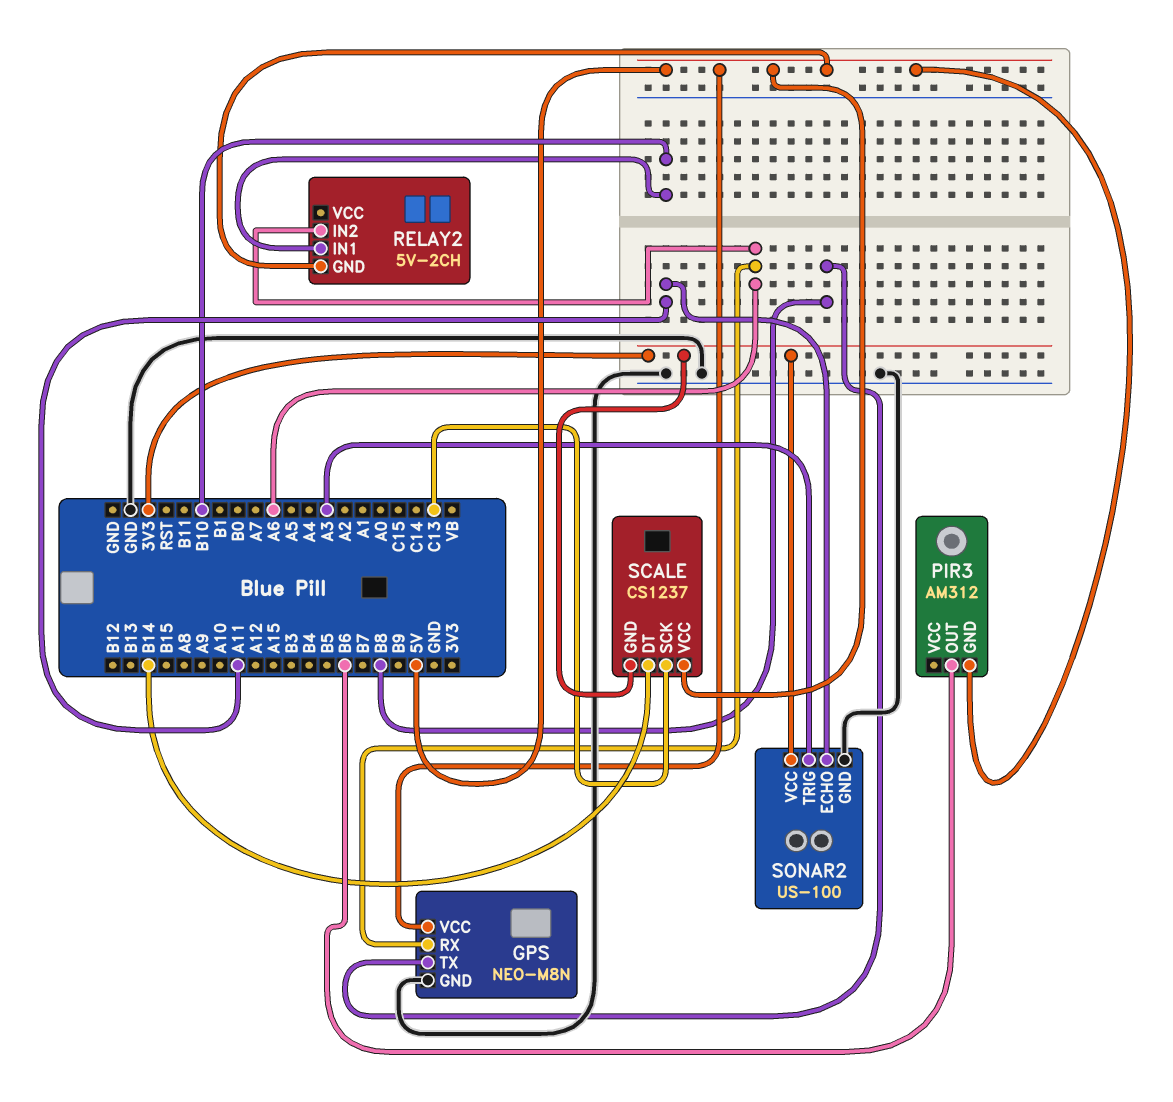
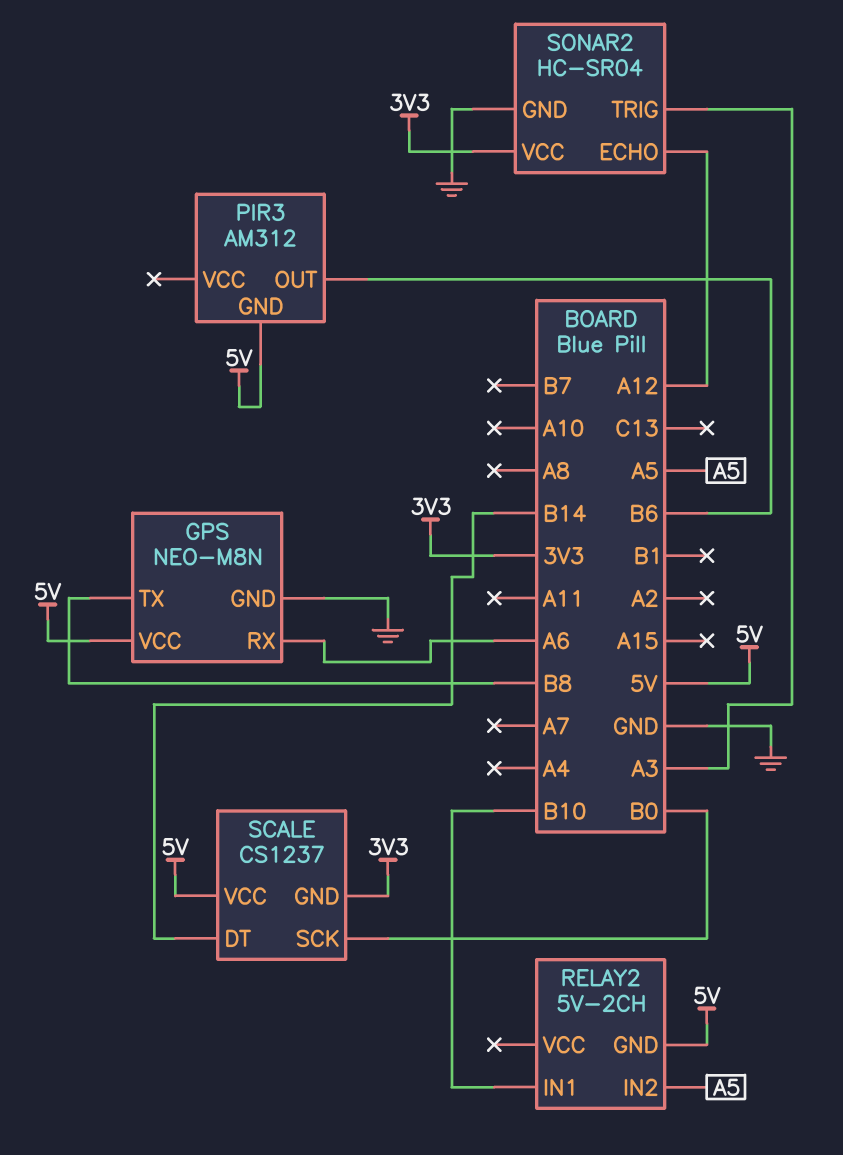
RELAY2 pin IN2: A6 -> A5
SCALE pin SCK: C13 -> B0
SONAR2: US-100 -> HC-SR04
SONAR2 pin ECHO: A11 -> A12

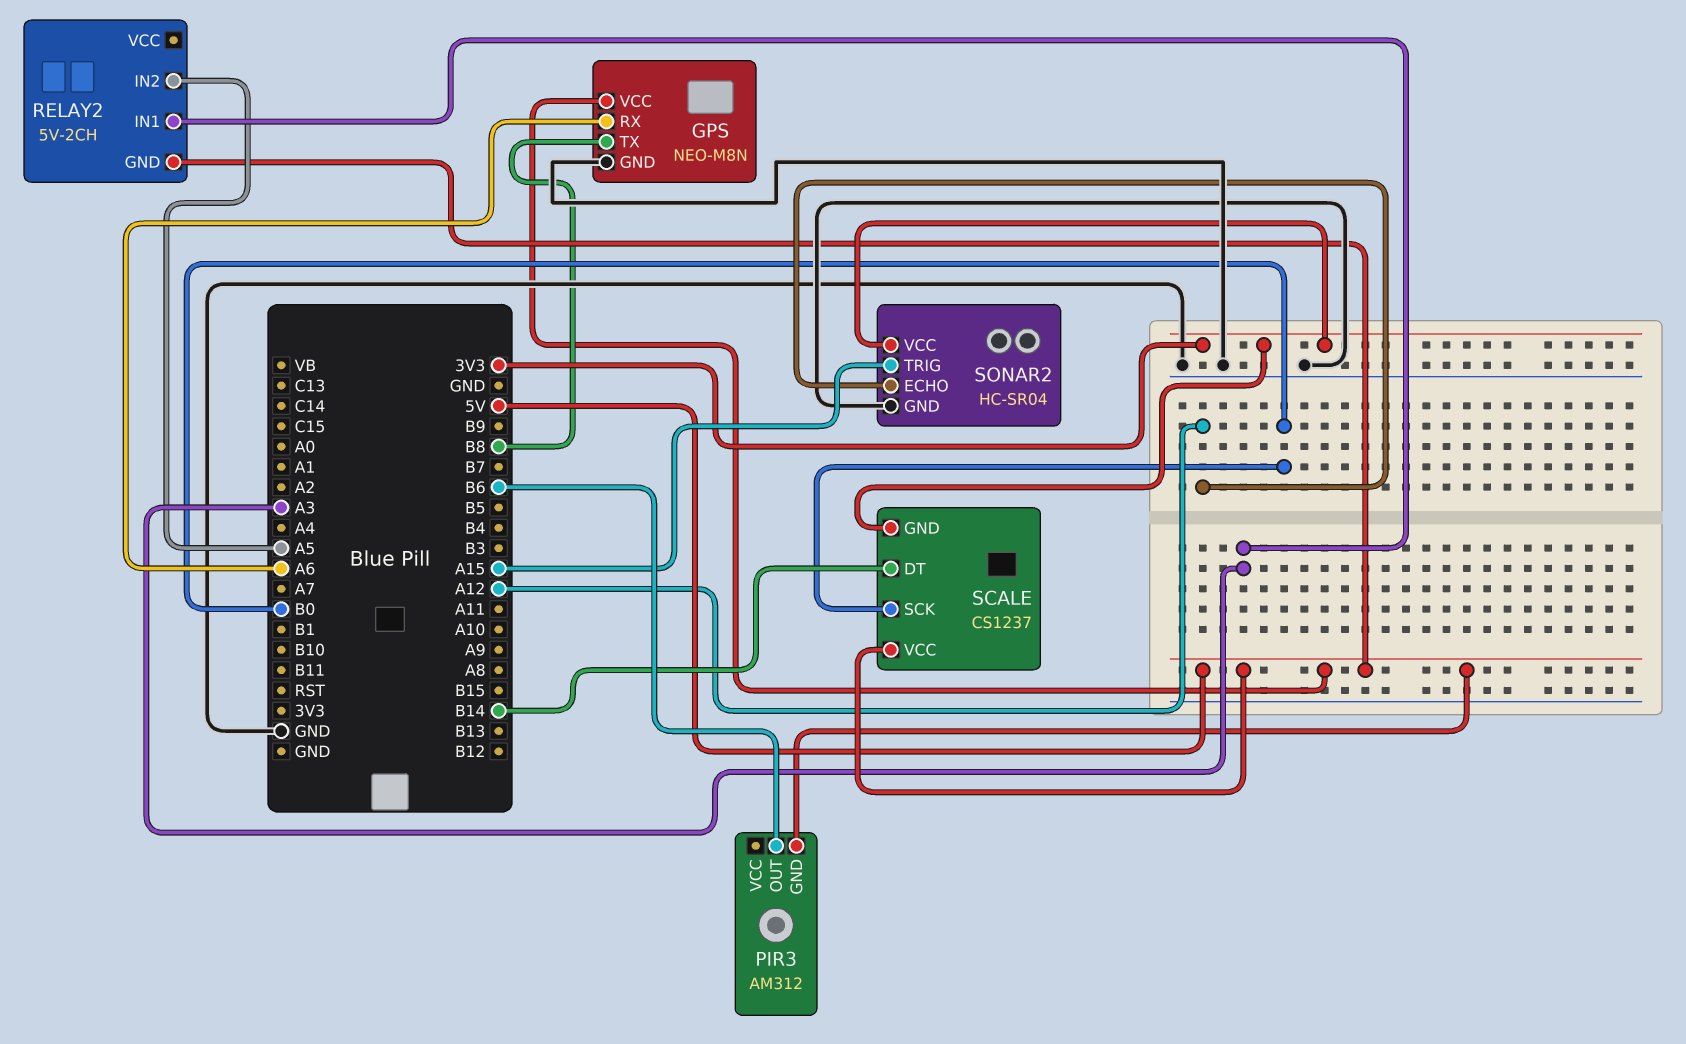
RELAY2 pin IN1: B10 -> A3
SONAR2 pin TRIG: A3 -> A15

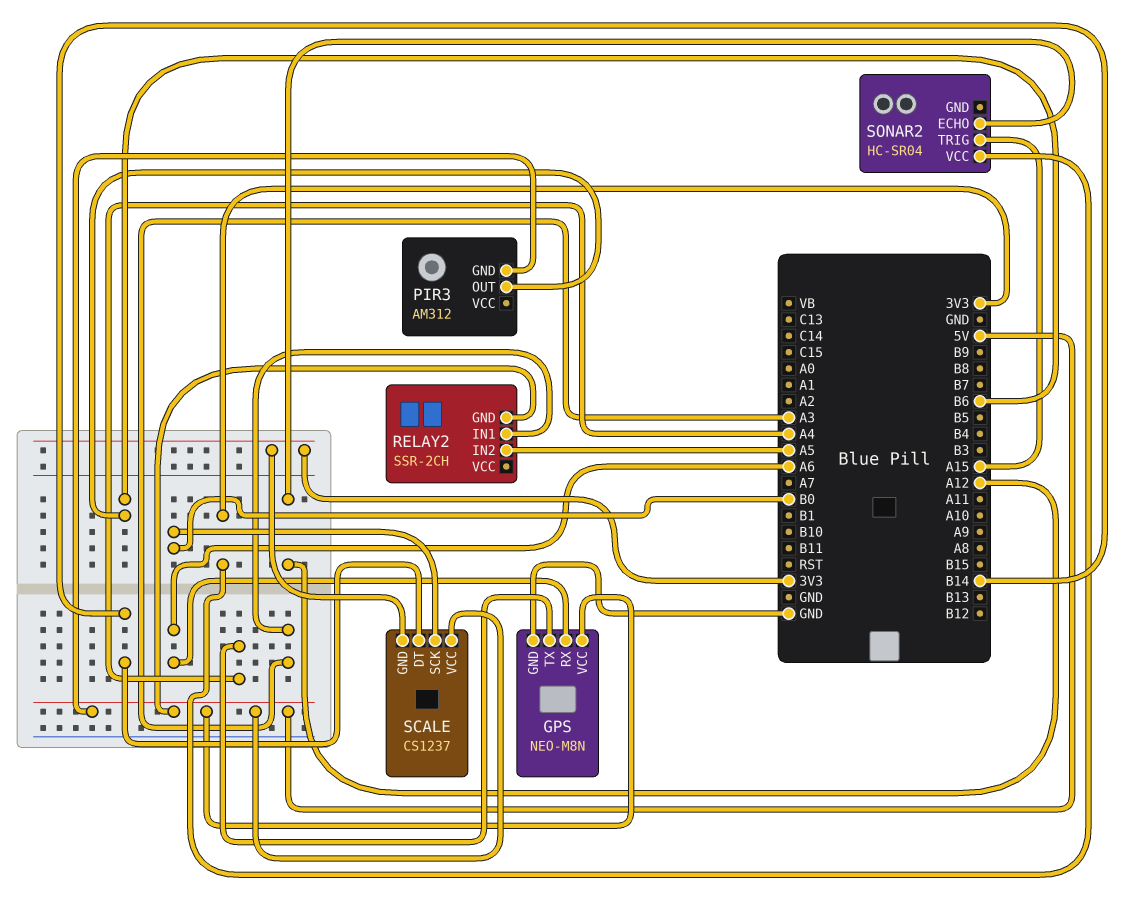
GPS pin TX: B8 -> A4
RELAY2: 5V-2CH -> SSR-2CH
SONAR2 pin GND: GND -> none

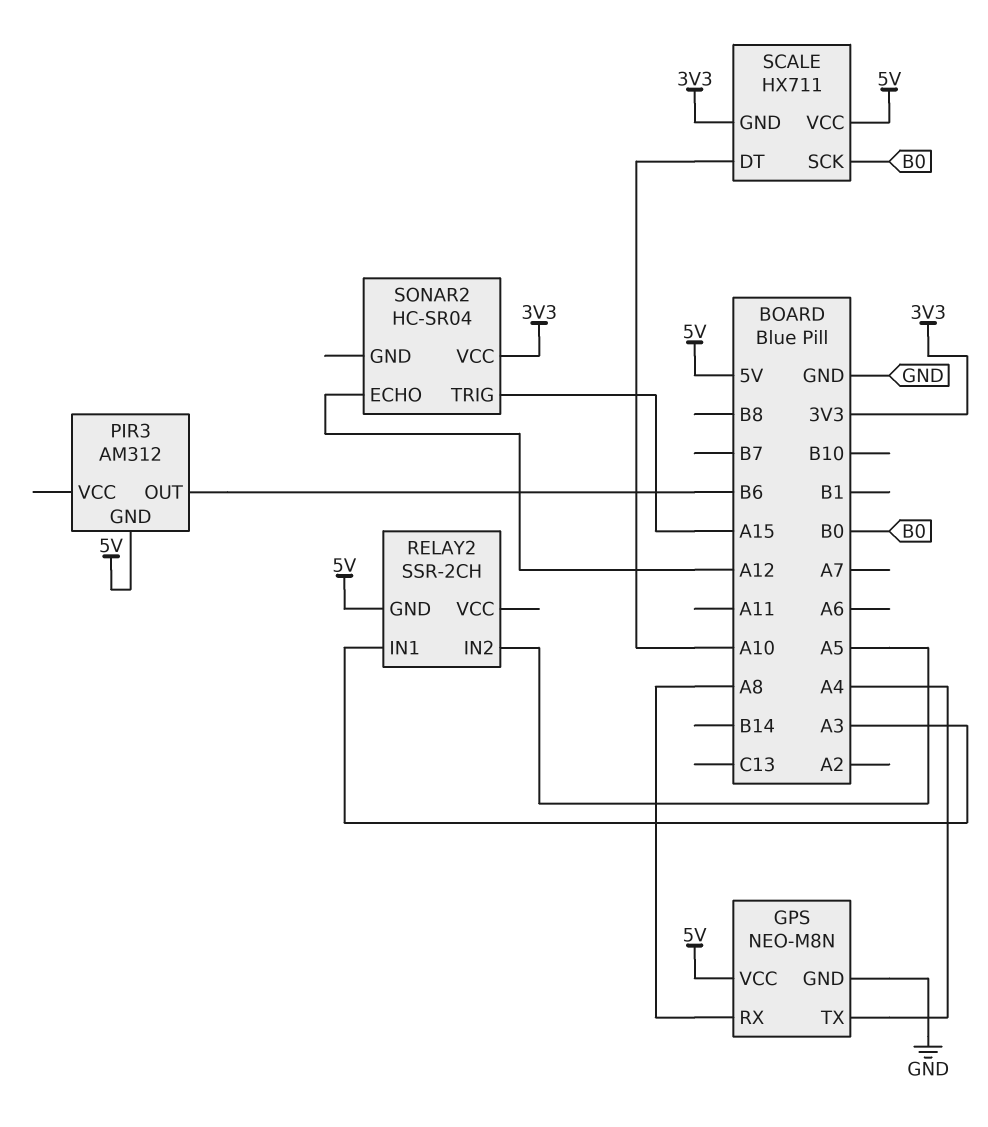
GPS pin RX: A6 -> A8
SCALE: CS1237 -> HX711
SCALE pin DT: B14 -> A10

